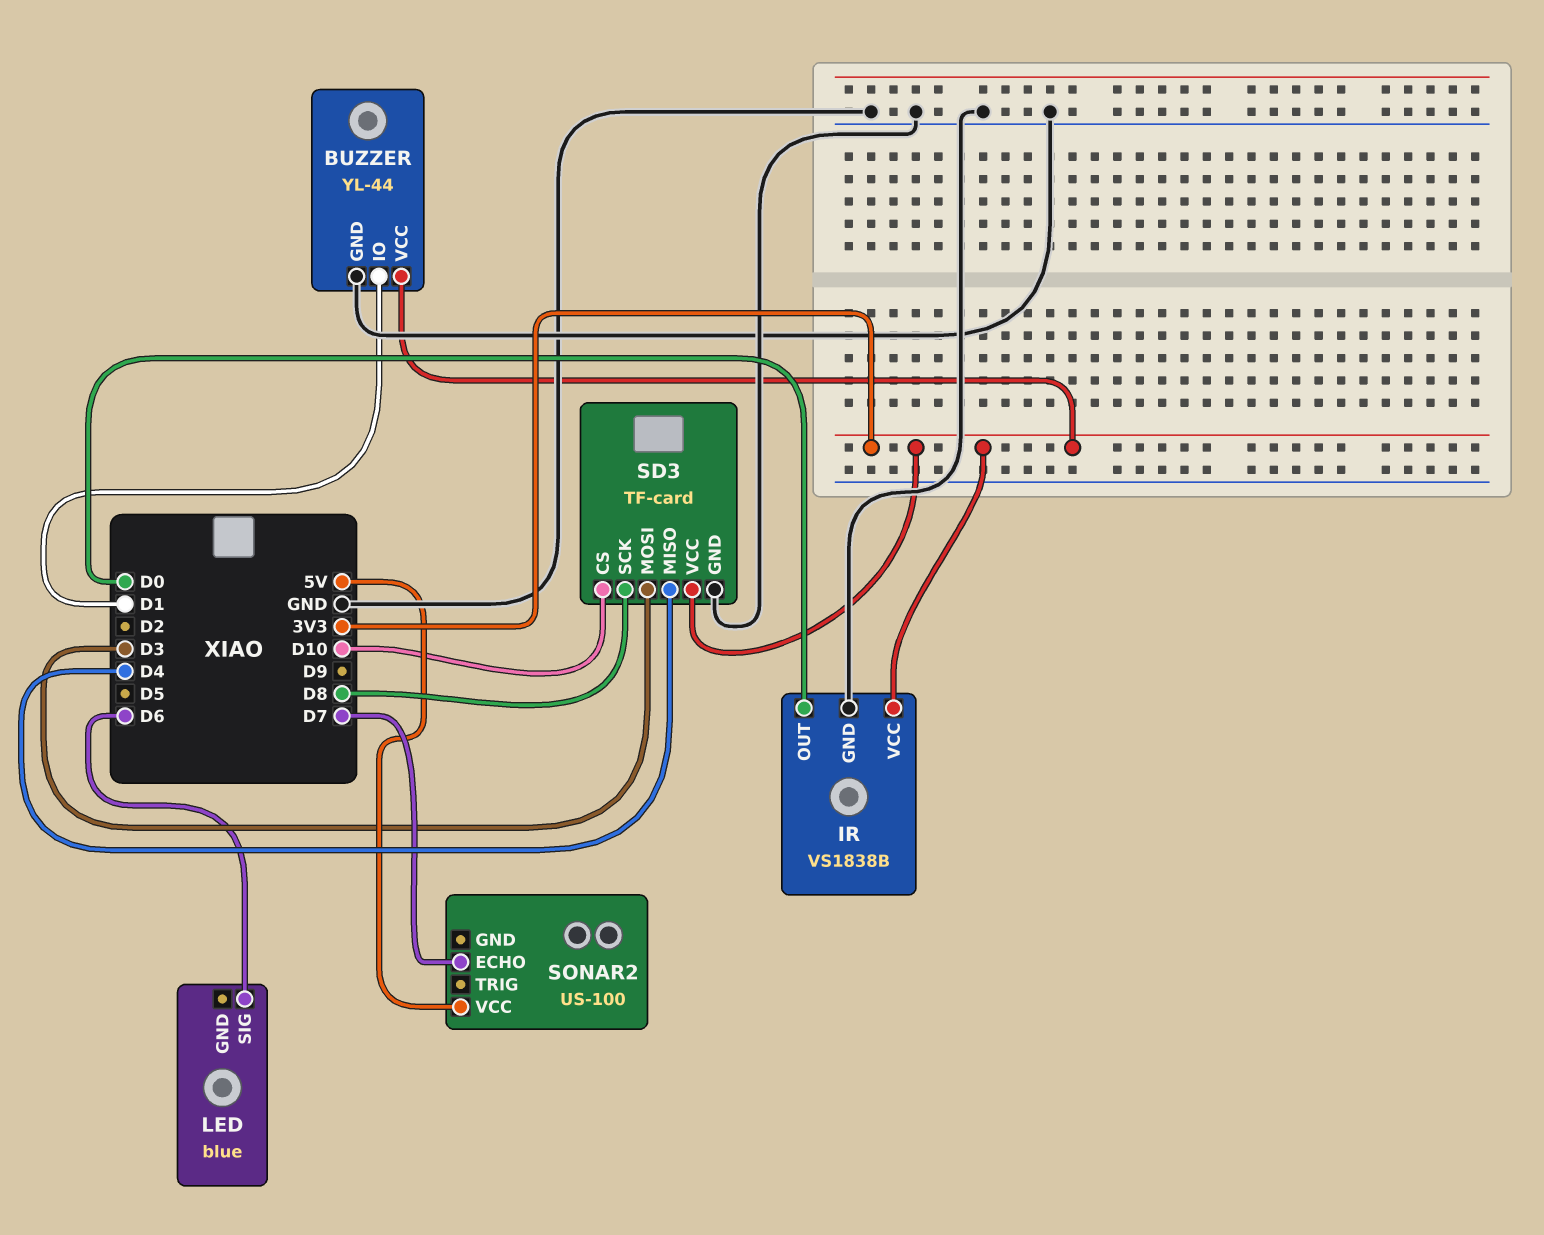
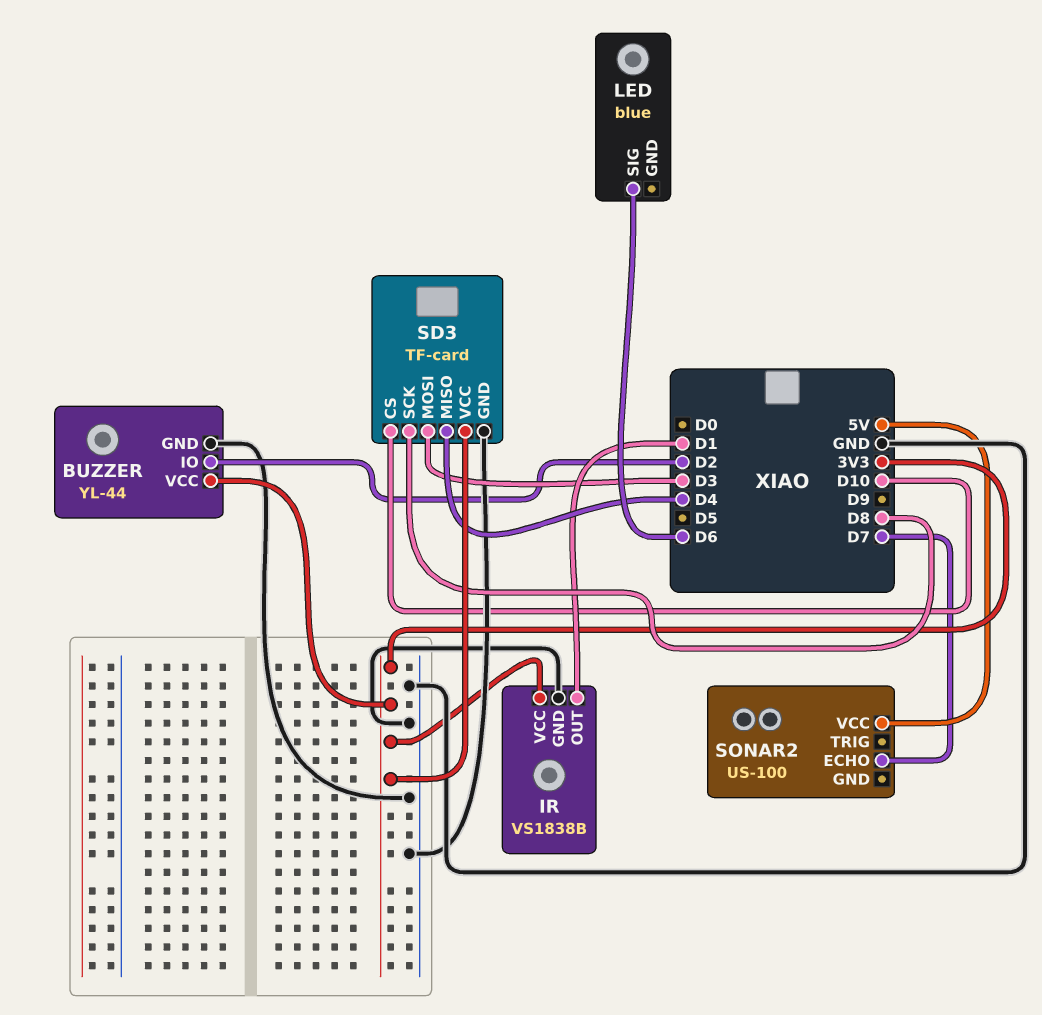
BUZZER pin IO: D1 -> D2
IR pin OUT: D0 -> D1

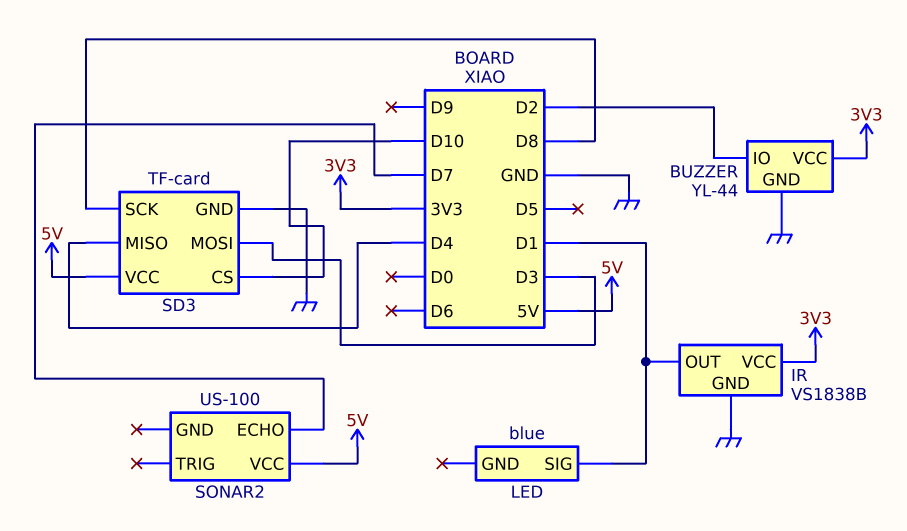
LED pin SIG: D6 -> D1
SD3 pin VCC: 3V3 -> 5V

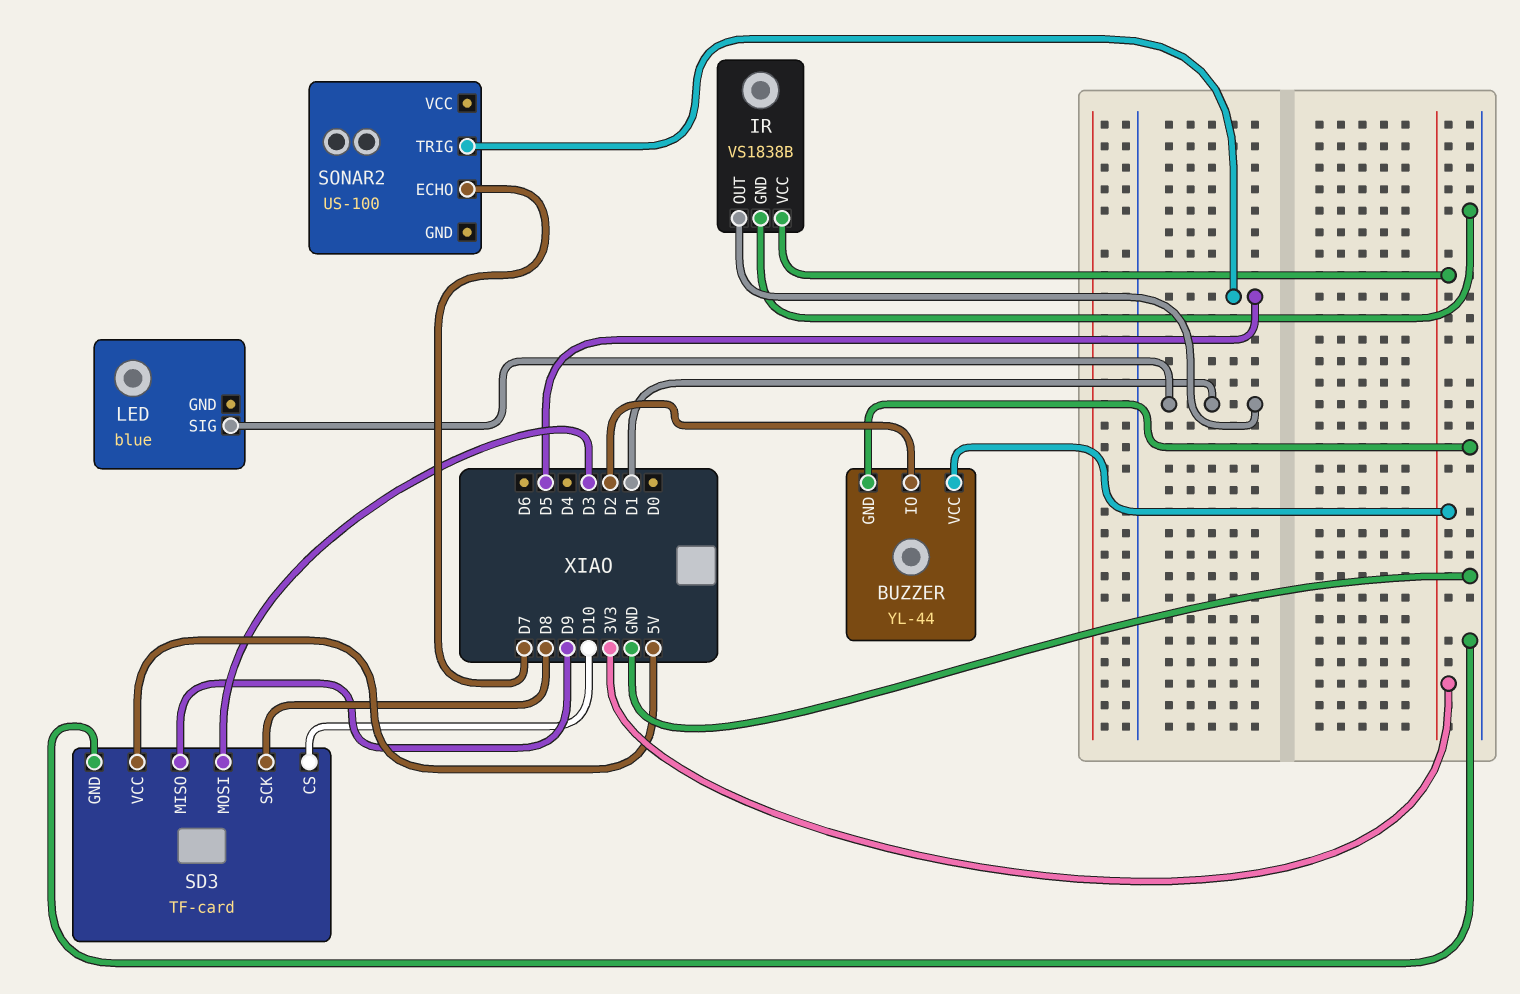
SD3 pin MISO: D4 -> D9
SONAR2 pin TRIG: none -> D5
SONAR2 pin VCC: 5V -> none

